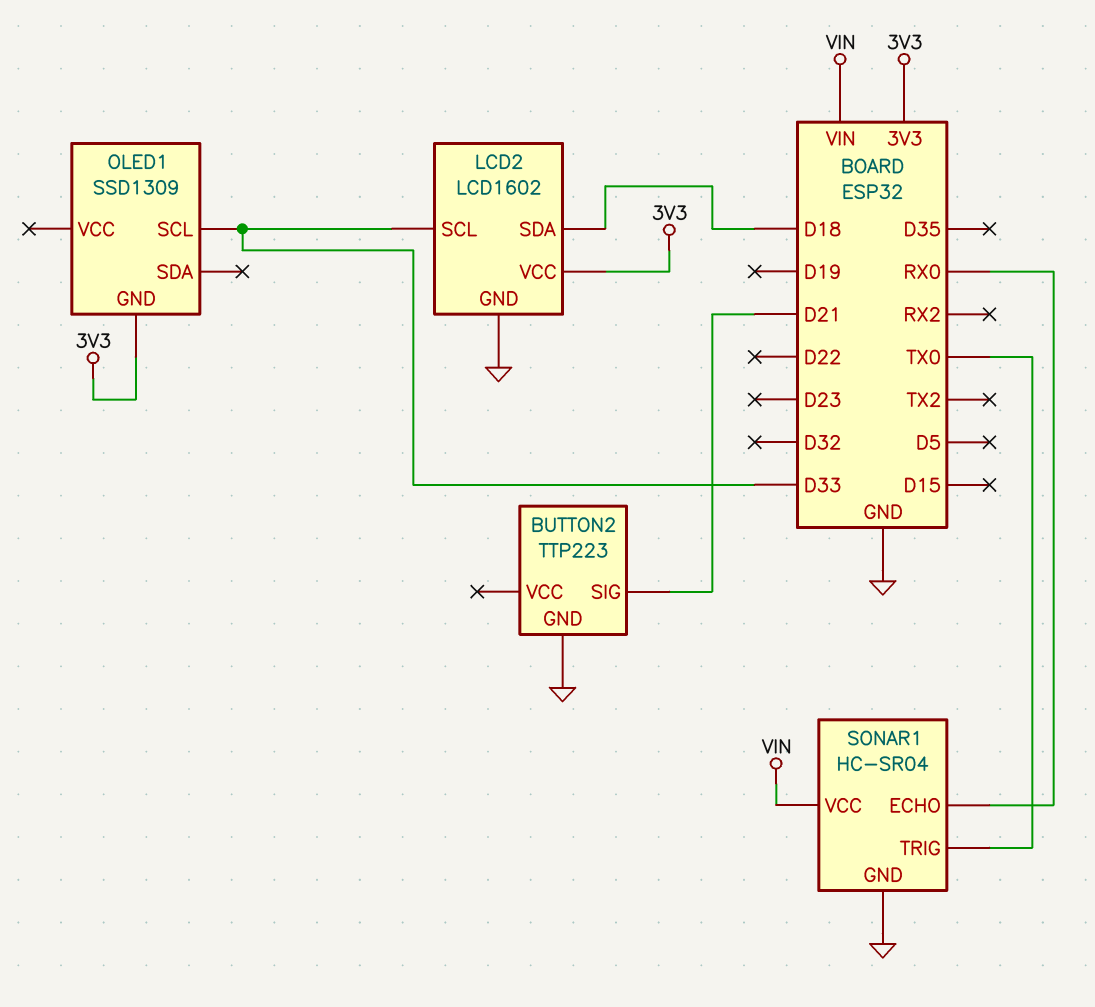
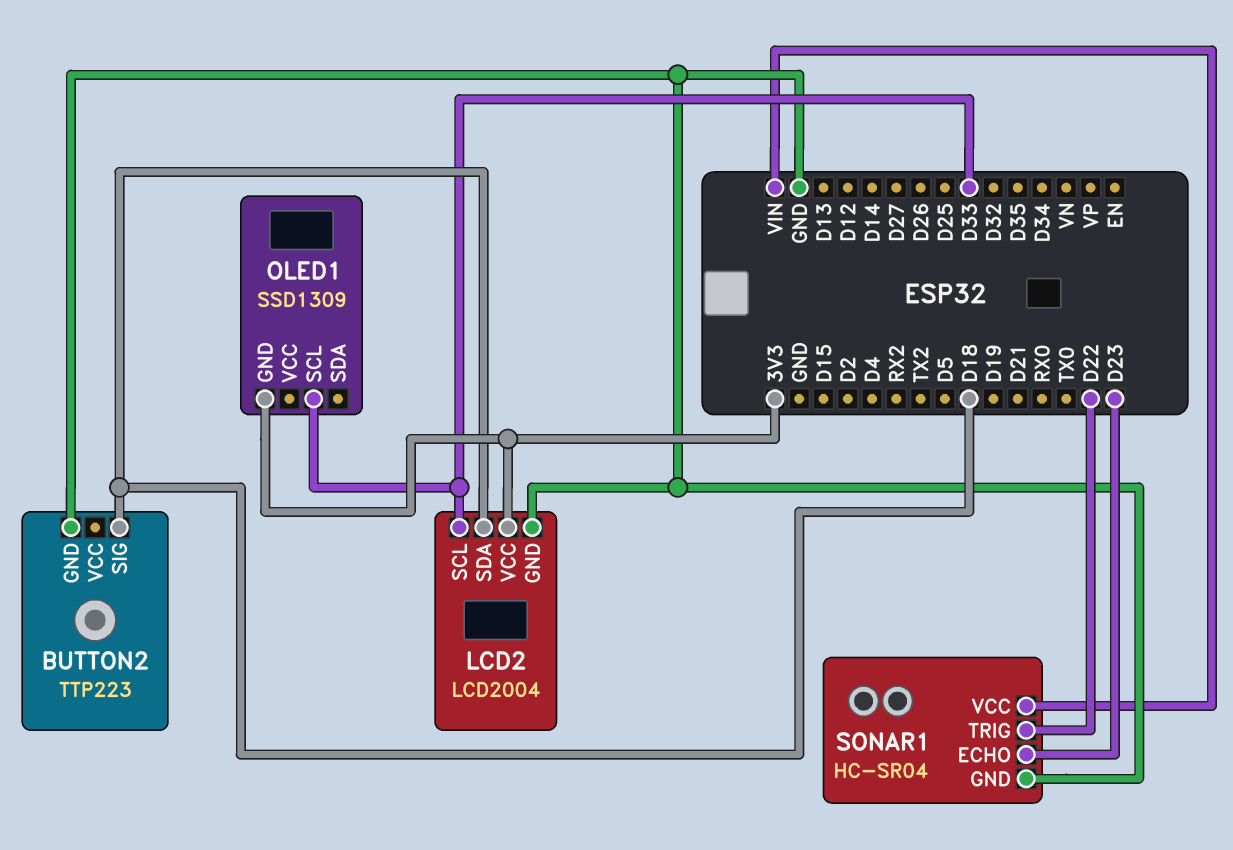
BUTTON2 pin SIG: D21 -> D18
LCD2: LCD1602 -> LCD2004
SONAR1 pin ECHO: RX0 -> D23
SONAR1 pin TRIG: TX0 -> D22

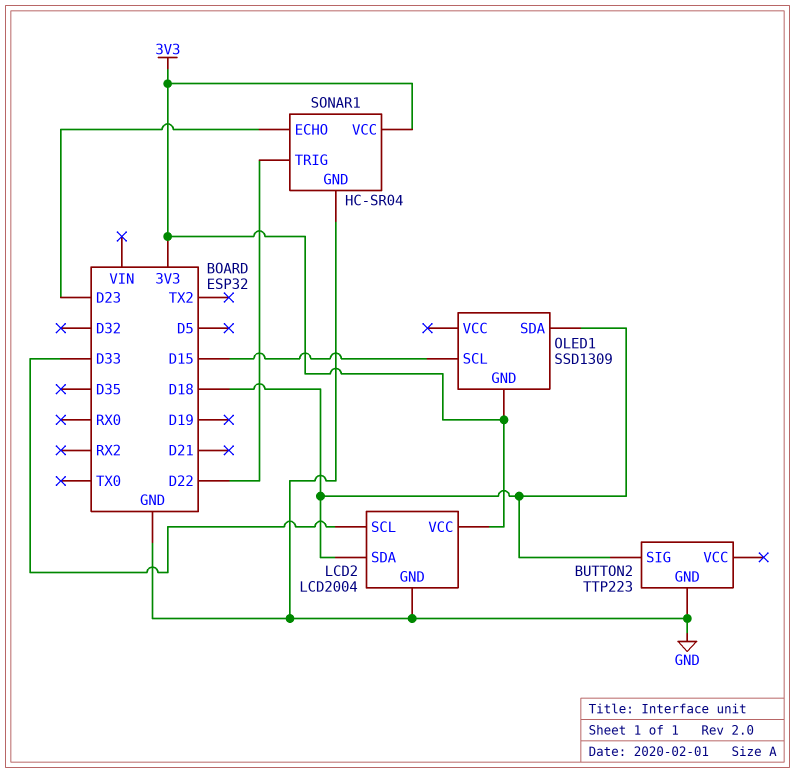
OLED1 pin SCL: D33 -> D15
OLED1 pin SDA: none -> D18
SONAR1 pin VCC: VIN -> 3V3

